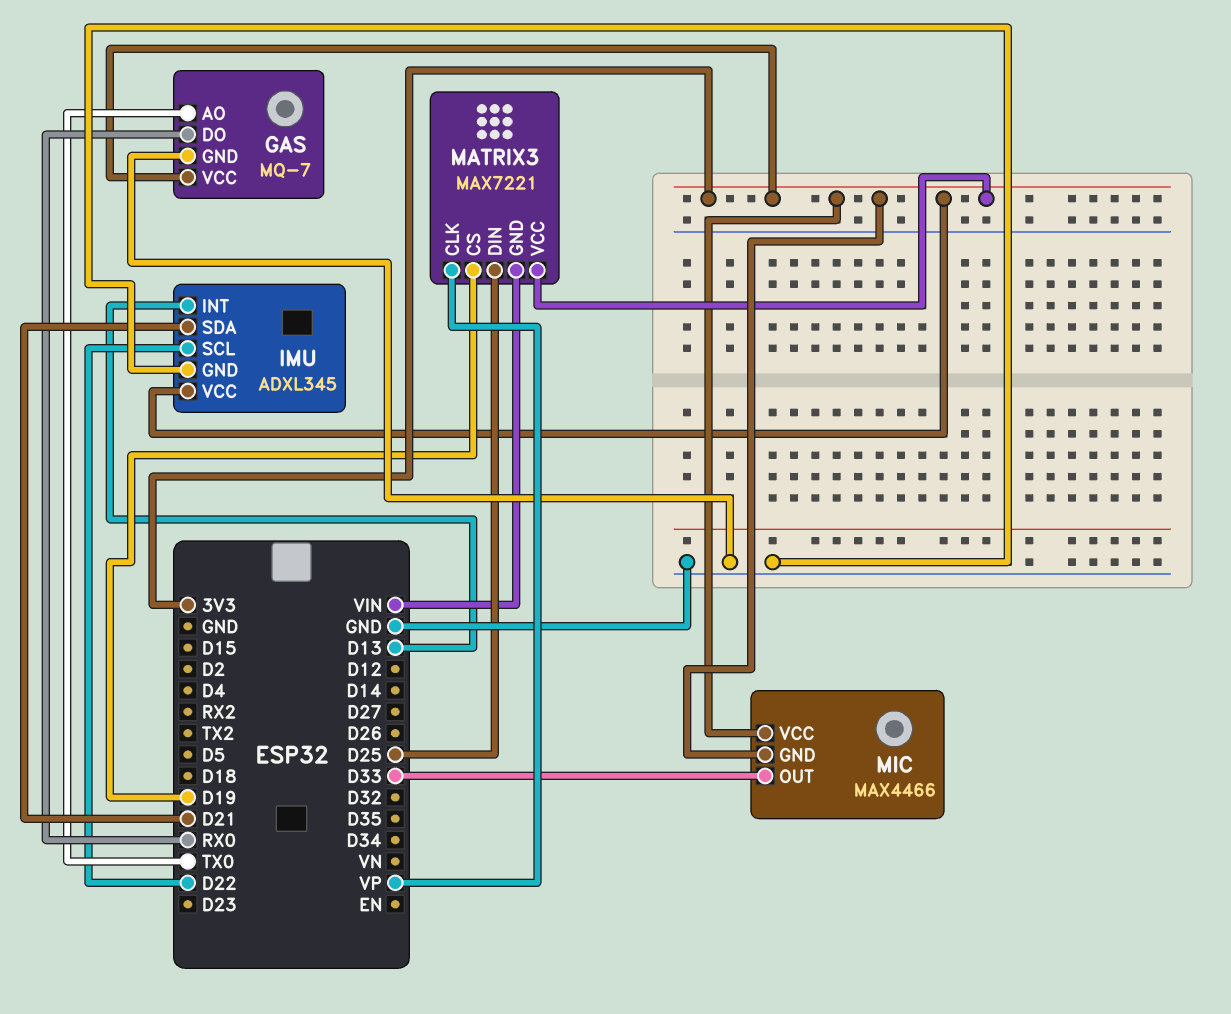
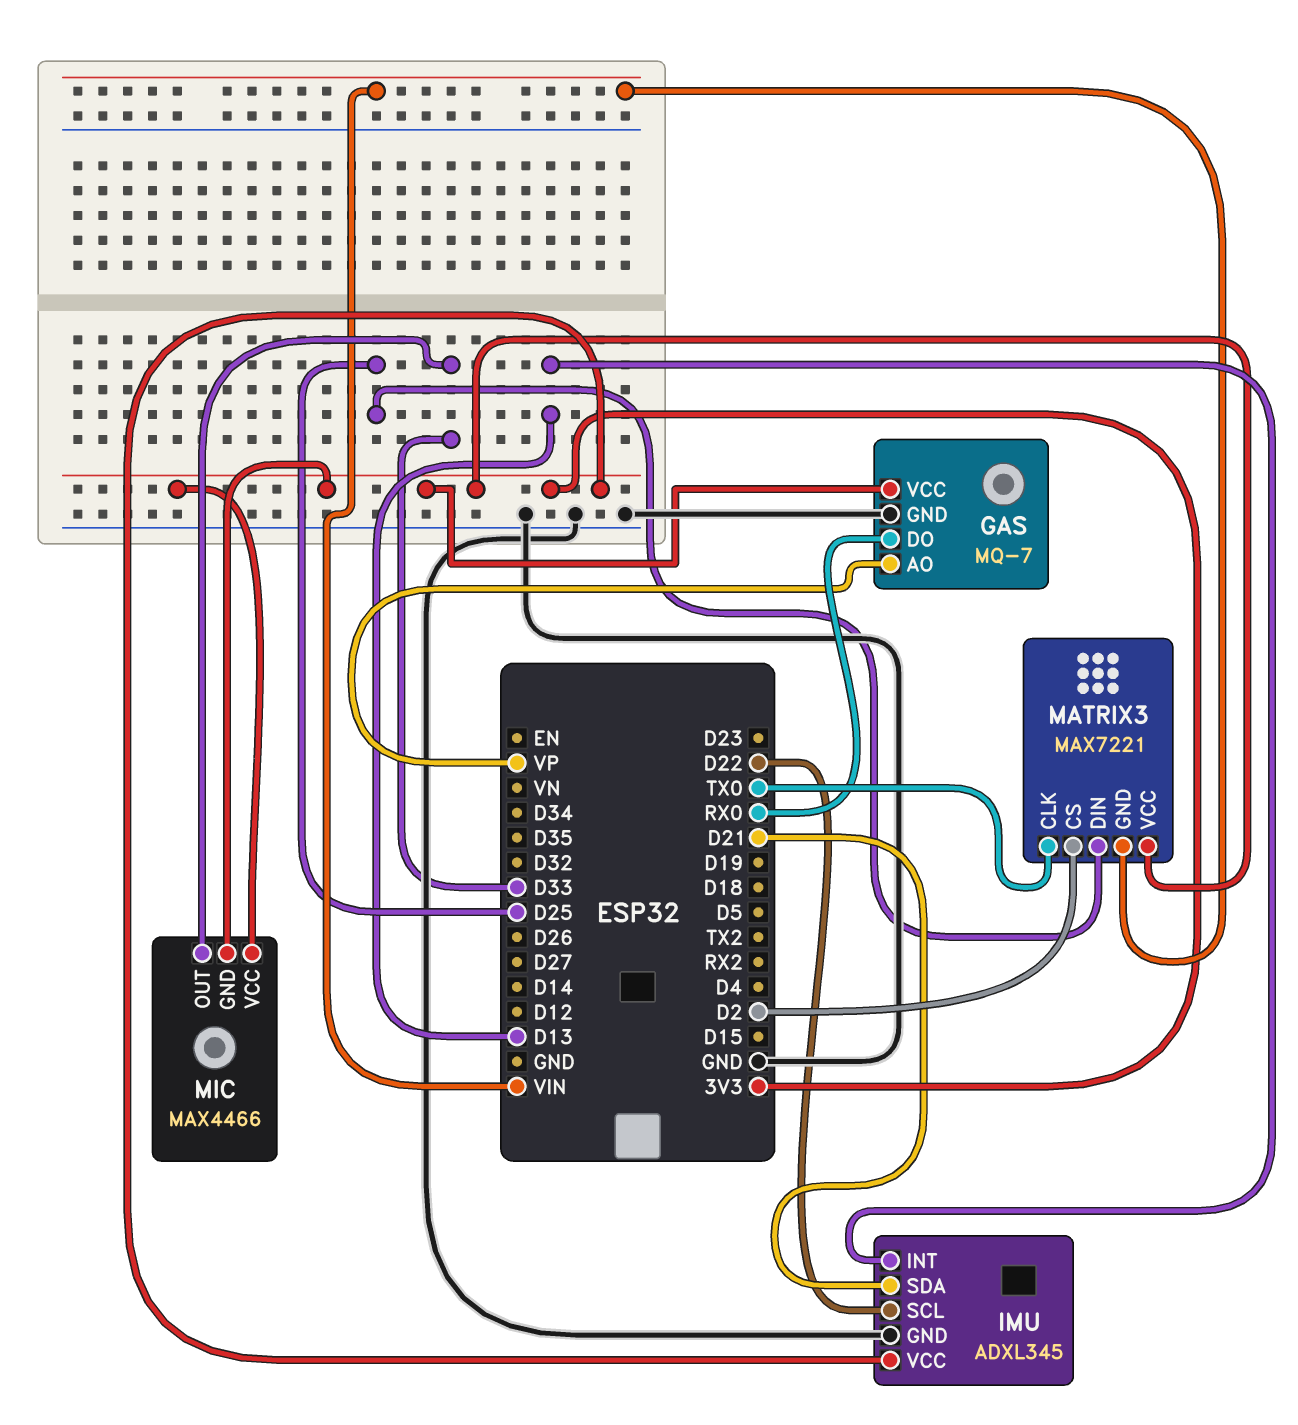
GAS pin AO: TX0 -> VP
MATRIX3 pin CLK: VP -> TX0
MATRIX3 pin CS: D19 -> D2

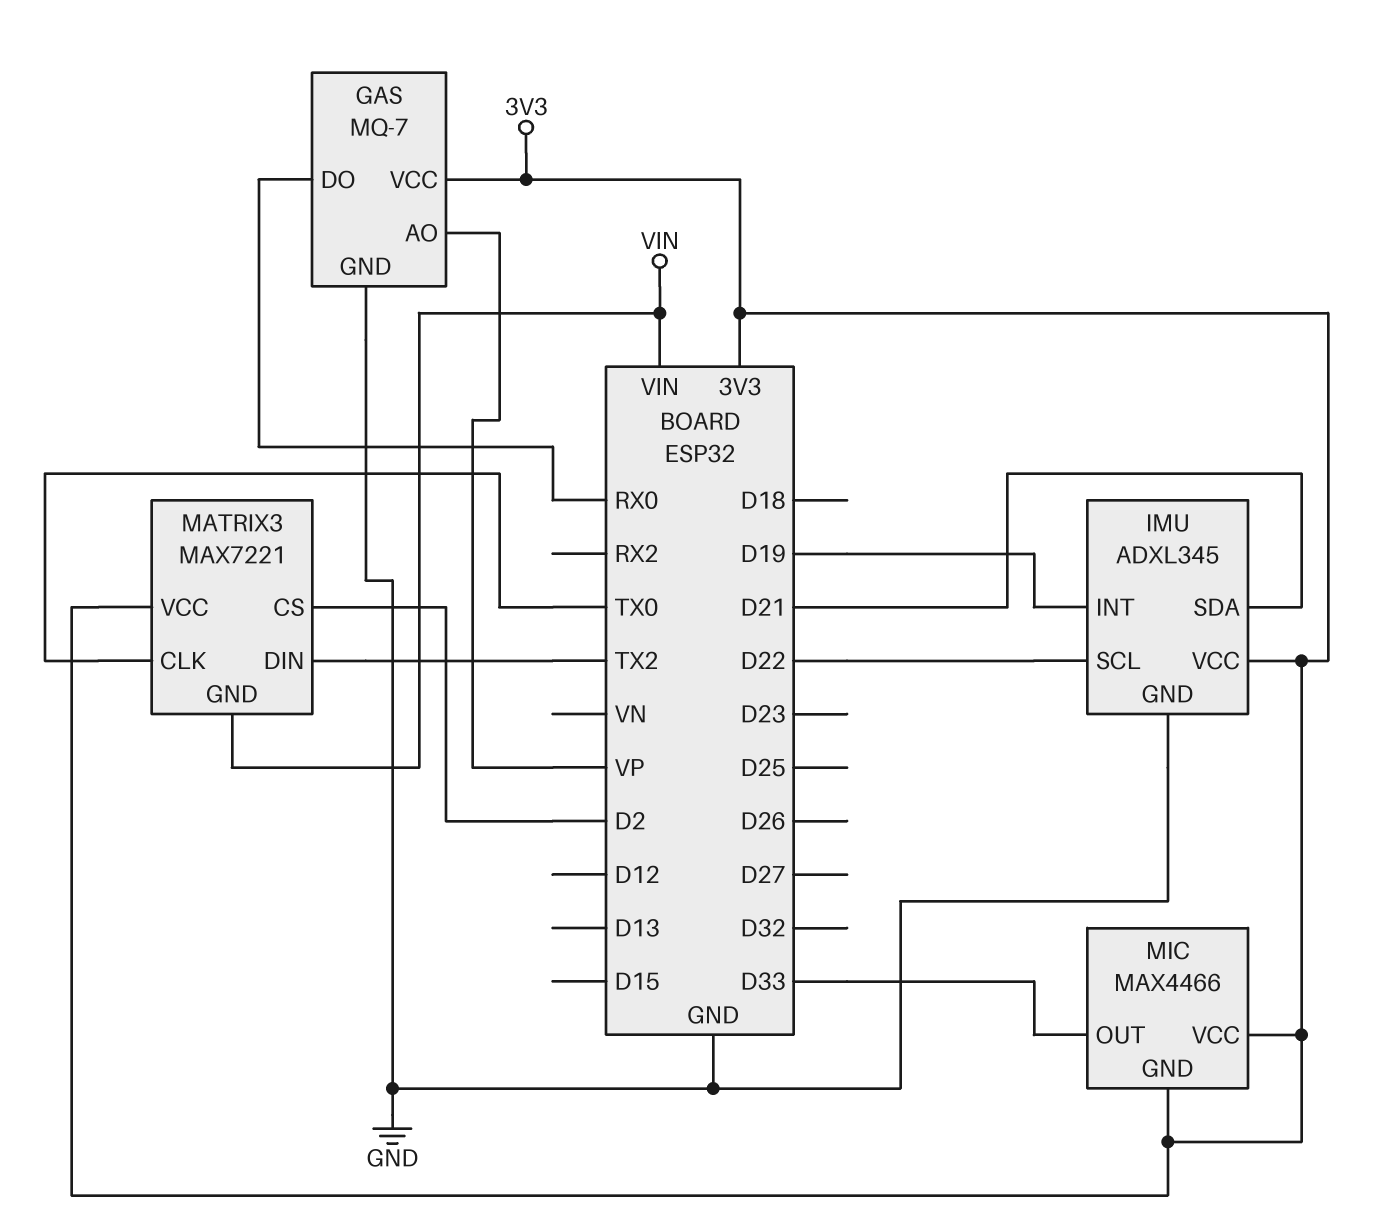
IMU pin INT: D13 -> D19
MATRIX3 pin DIN: D25 -> TX2

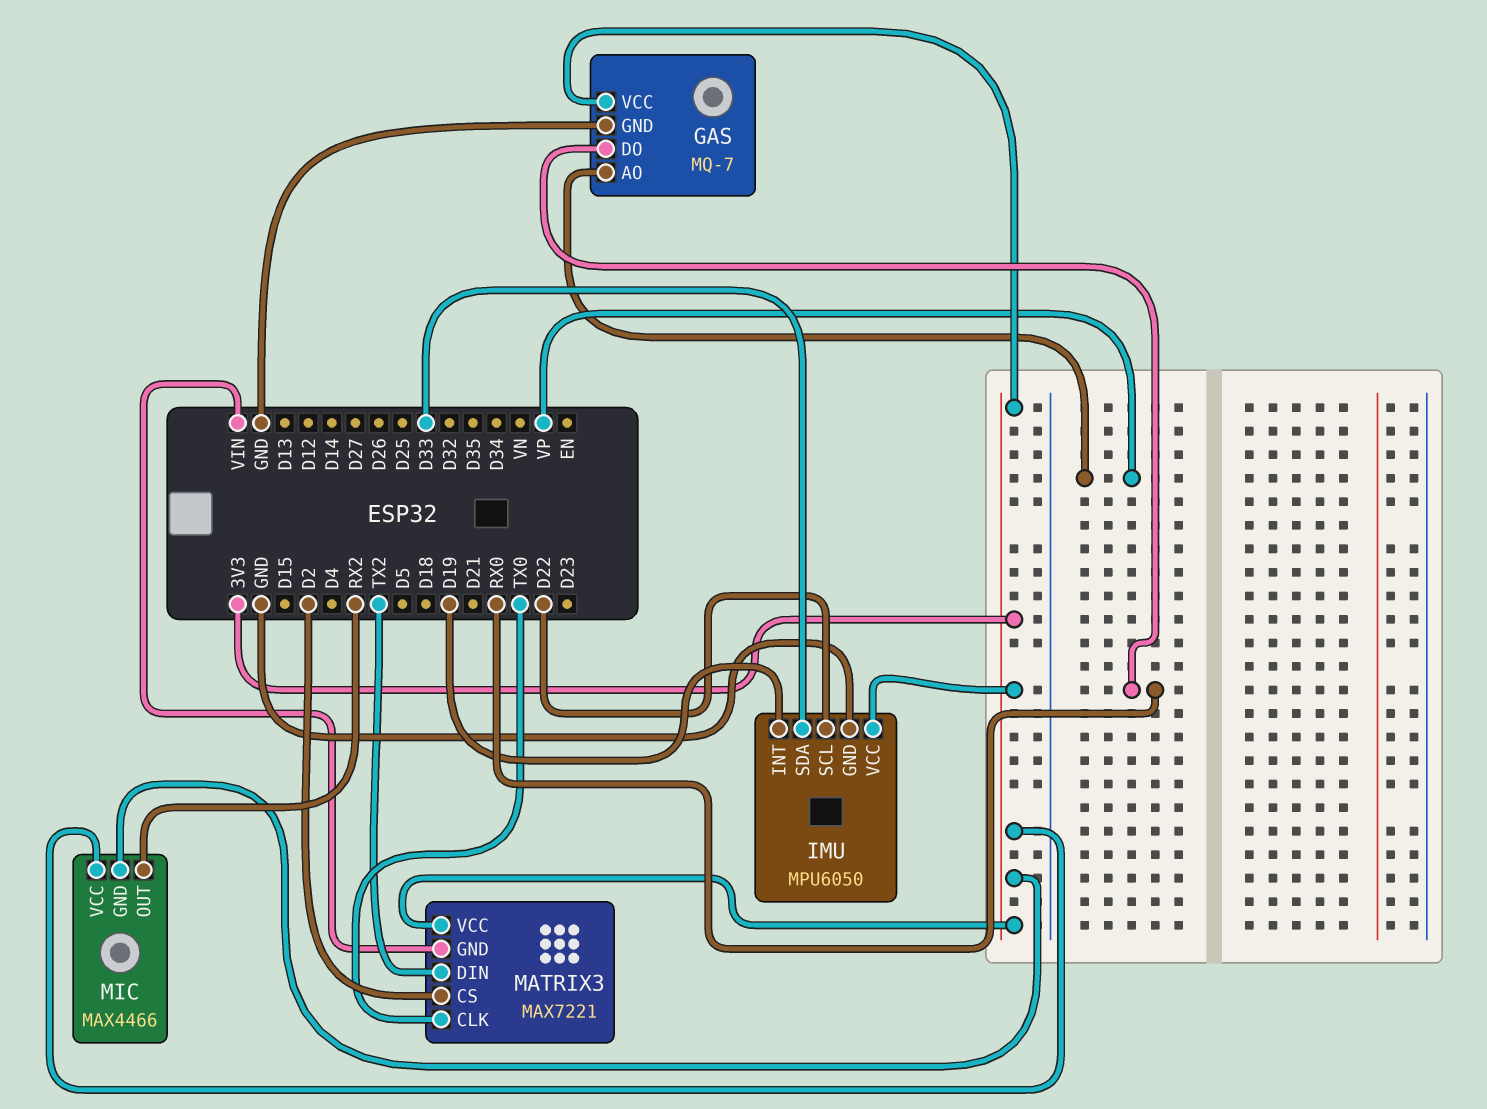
IMU: ADXL345 -> MPU6050
IMU pin SDA: D21 -> D33
MIC pin OUT: D33 -> RX2

